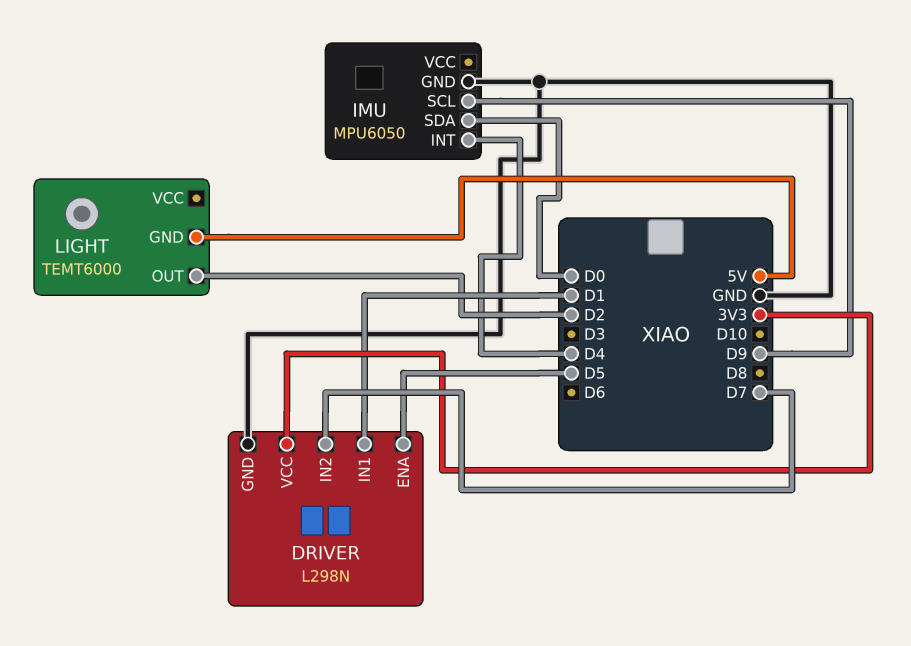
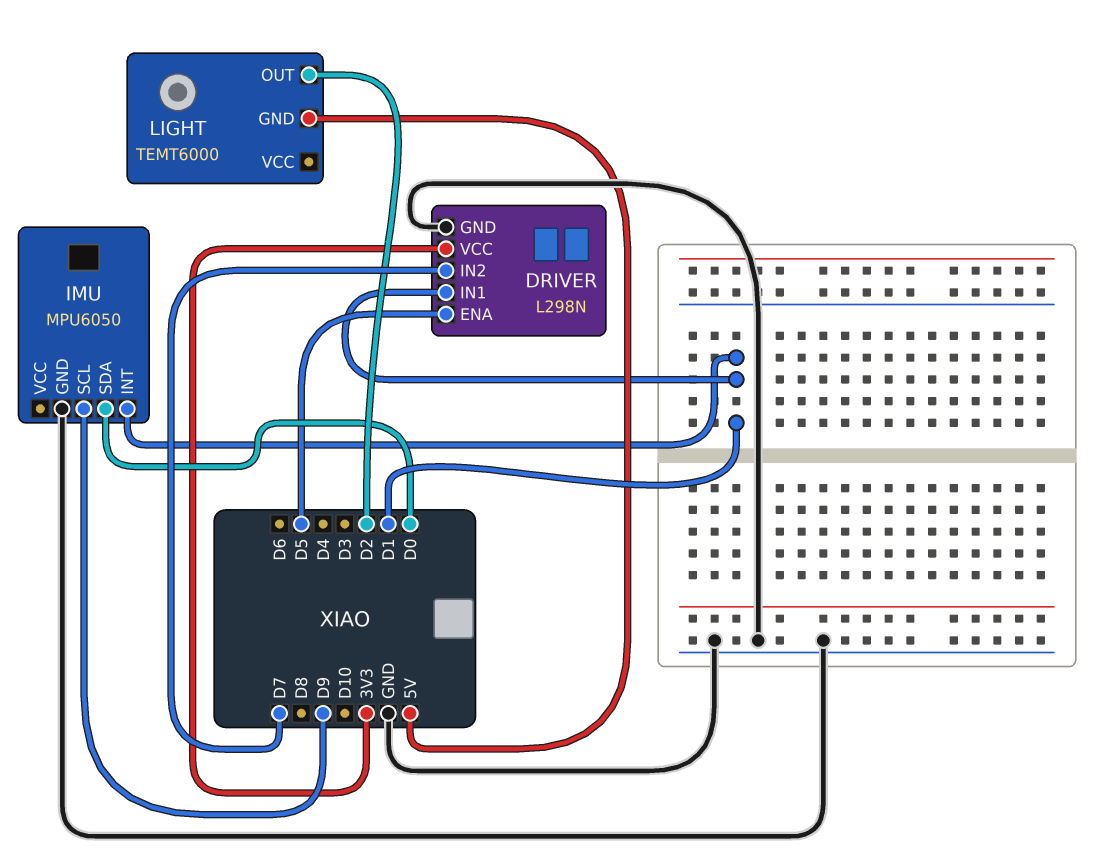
IMU pin INT: D4 -> D1

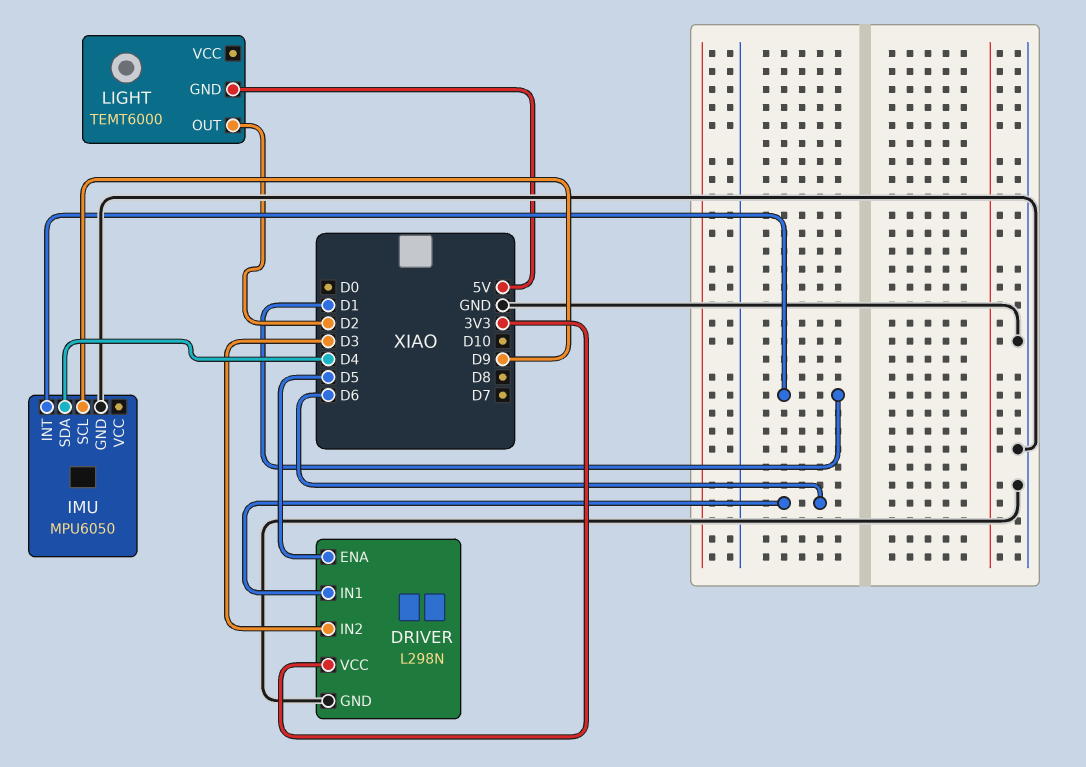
DRIVER pin IN1: D1 -> D6
DRIVER pin IN2: D7 -> D3
IMU pin SDA: D0 -> D4

